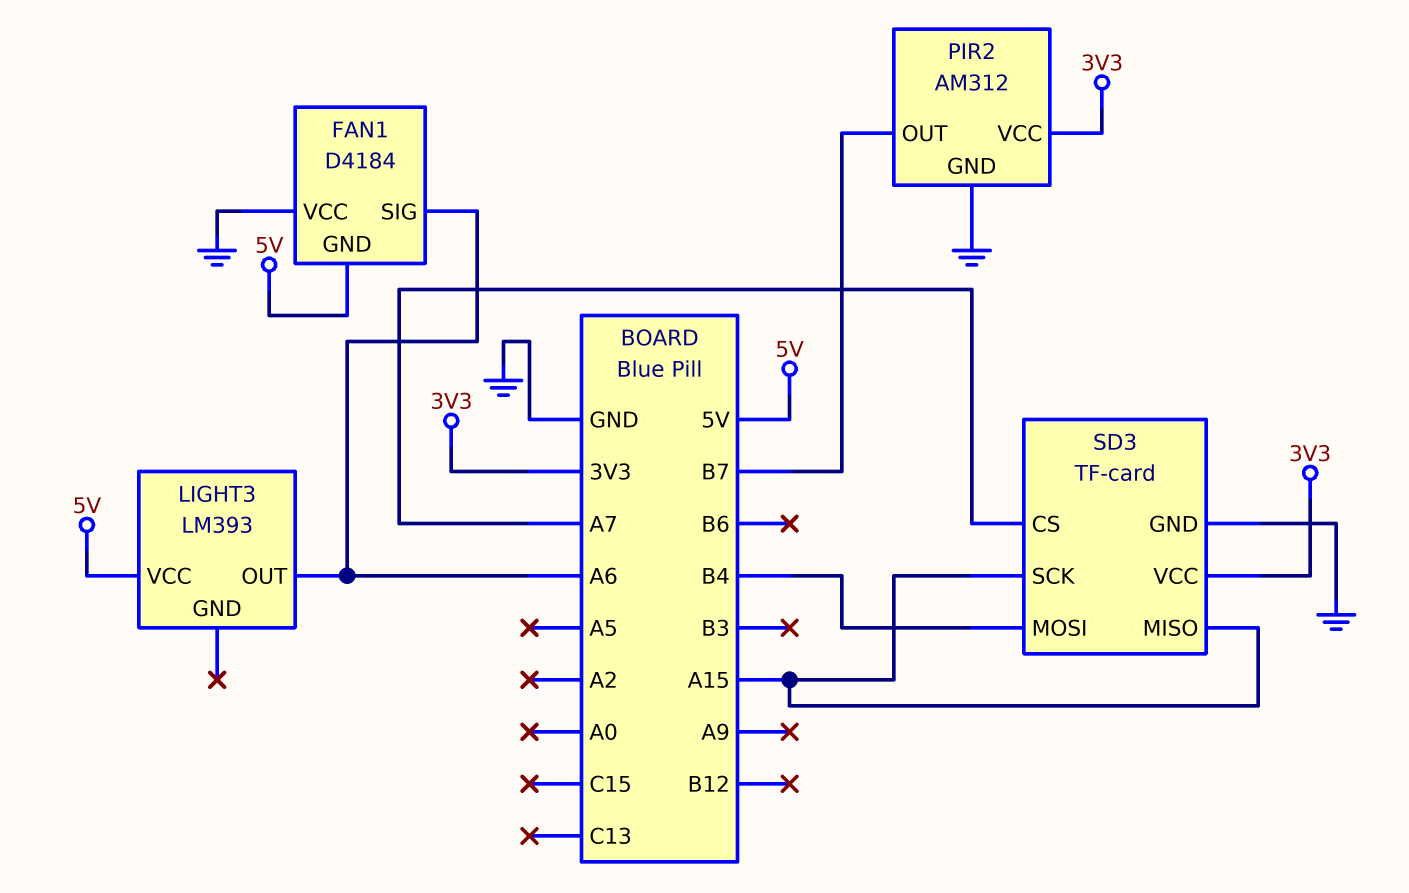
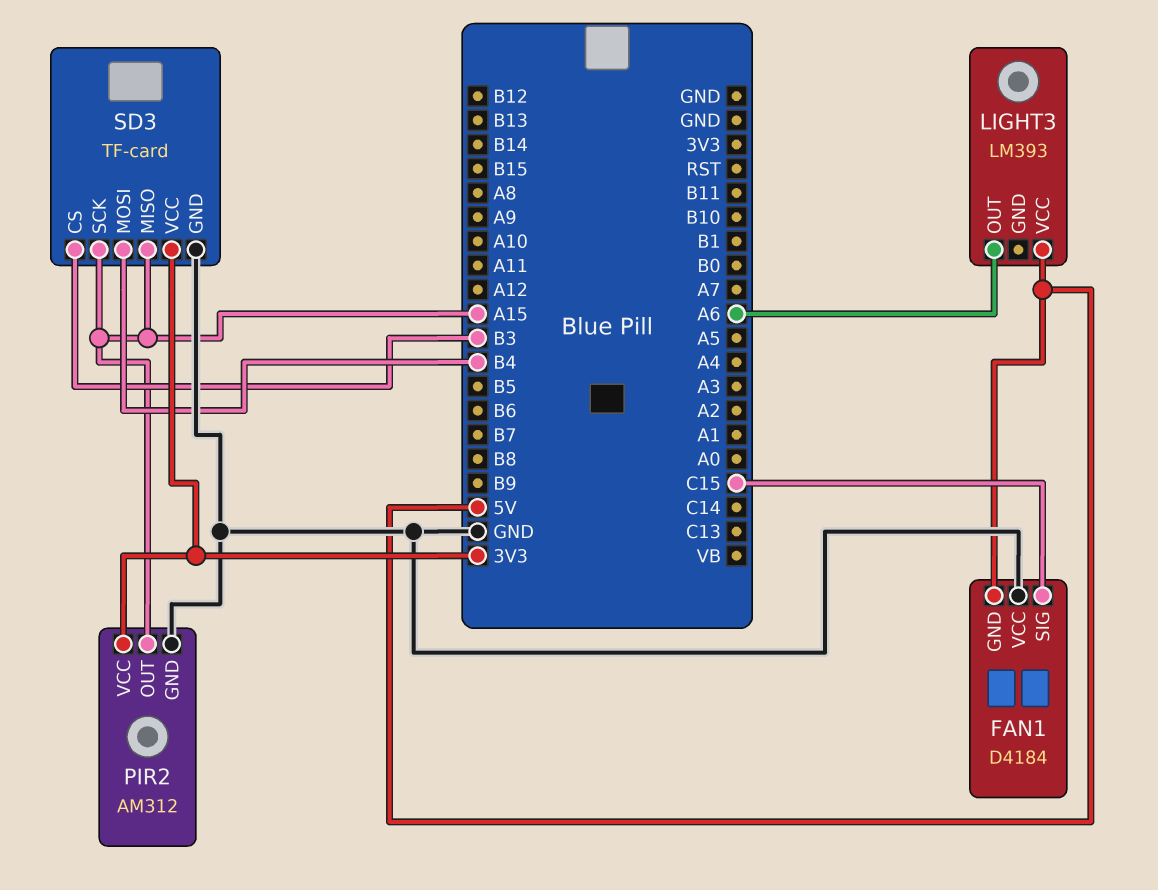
FAN1 pin SIG: A6 -> C15
PIR2 pin OUT: B7 -> A15
SD3 pin CS: A7 -> B3

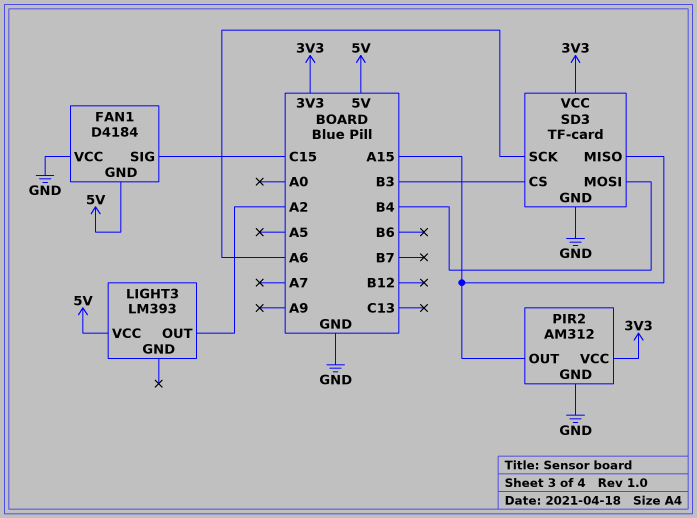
LIGHT3 pin OUT: A6 -> A2
SD3 pin SCK: A15 -> A6

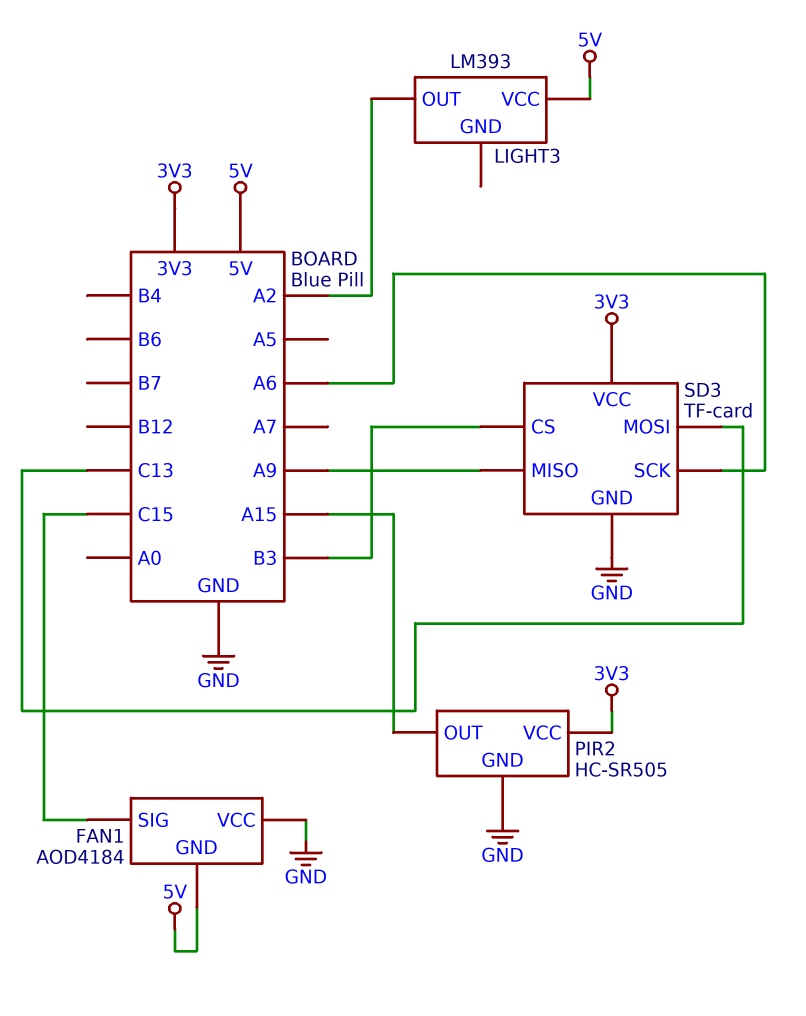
FAN1: D4184 -> AOD4184
PIR2: AM312 -> HC-SR505
SD3 pin MISO: A15 -> A9
SD3 pin MOSI: B4 -> C13

